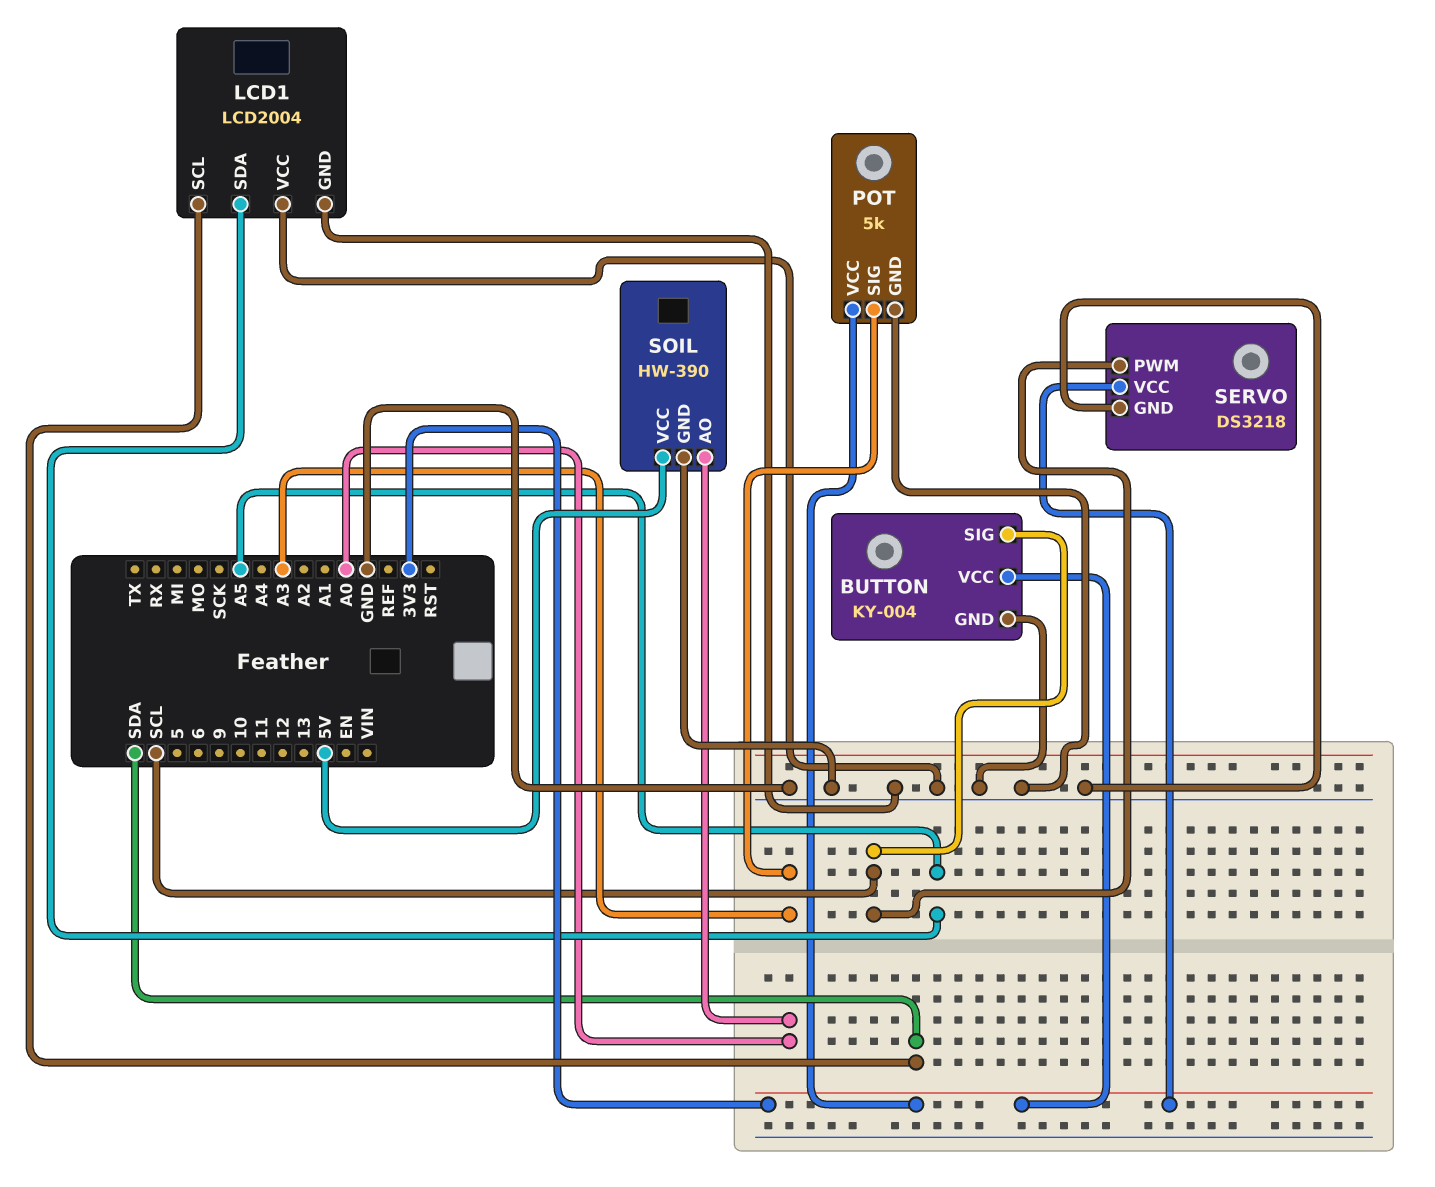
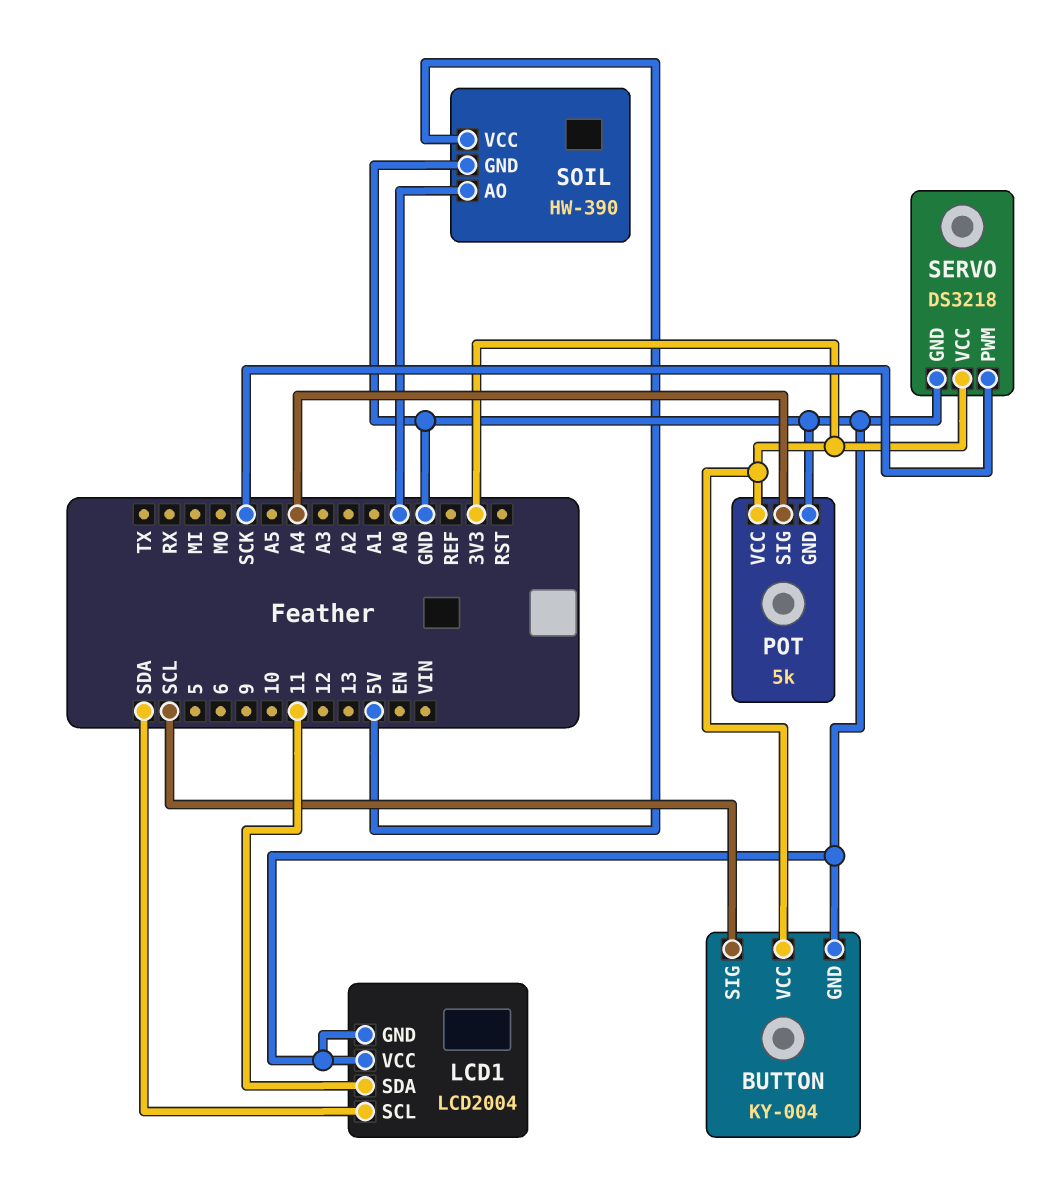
LCD1 pin SDA: A5 -> 11
POT pin SIG: A3 -> A4
SERVO pin PWM: SCL -> SCK

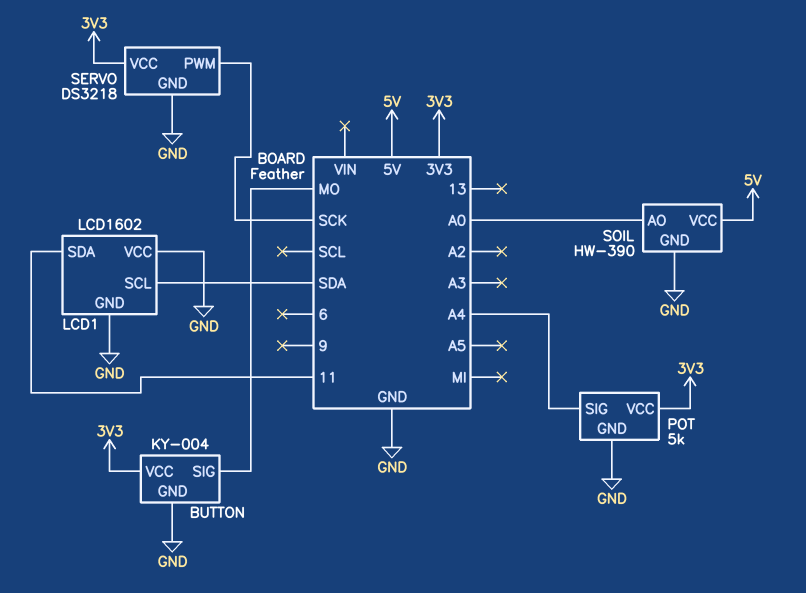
BUTTON pin SIG: SCL -> MO
LCD1: LCD2004 -> LCD1602

